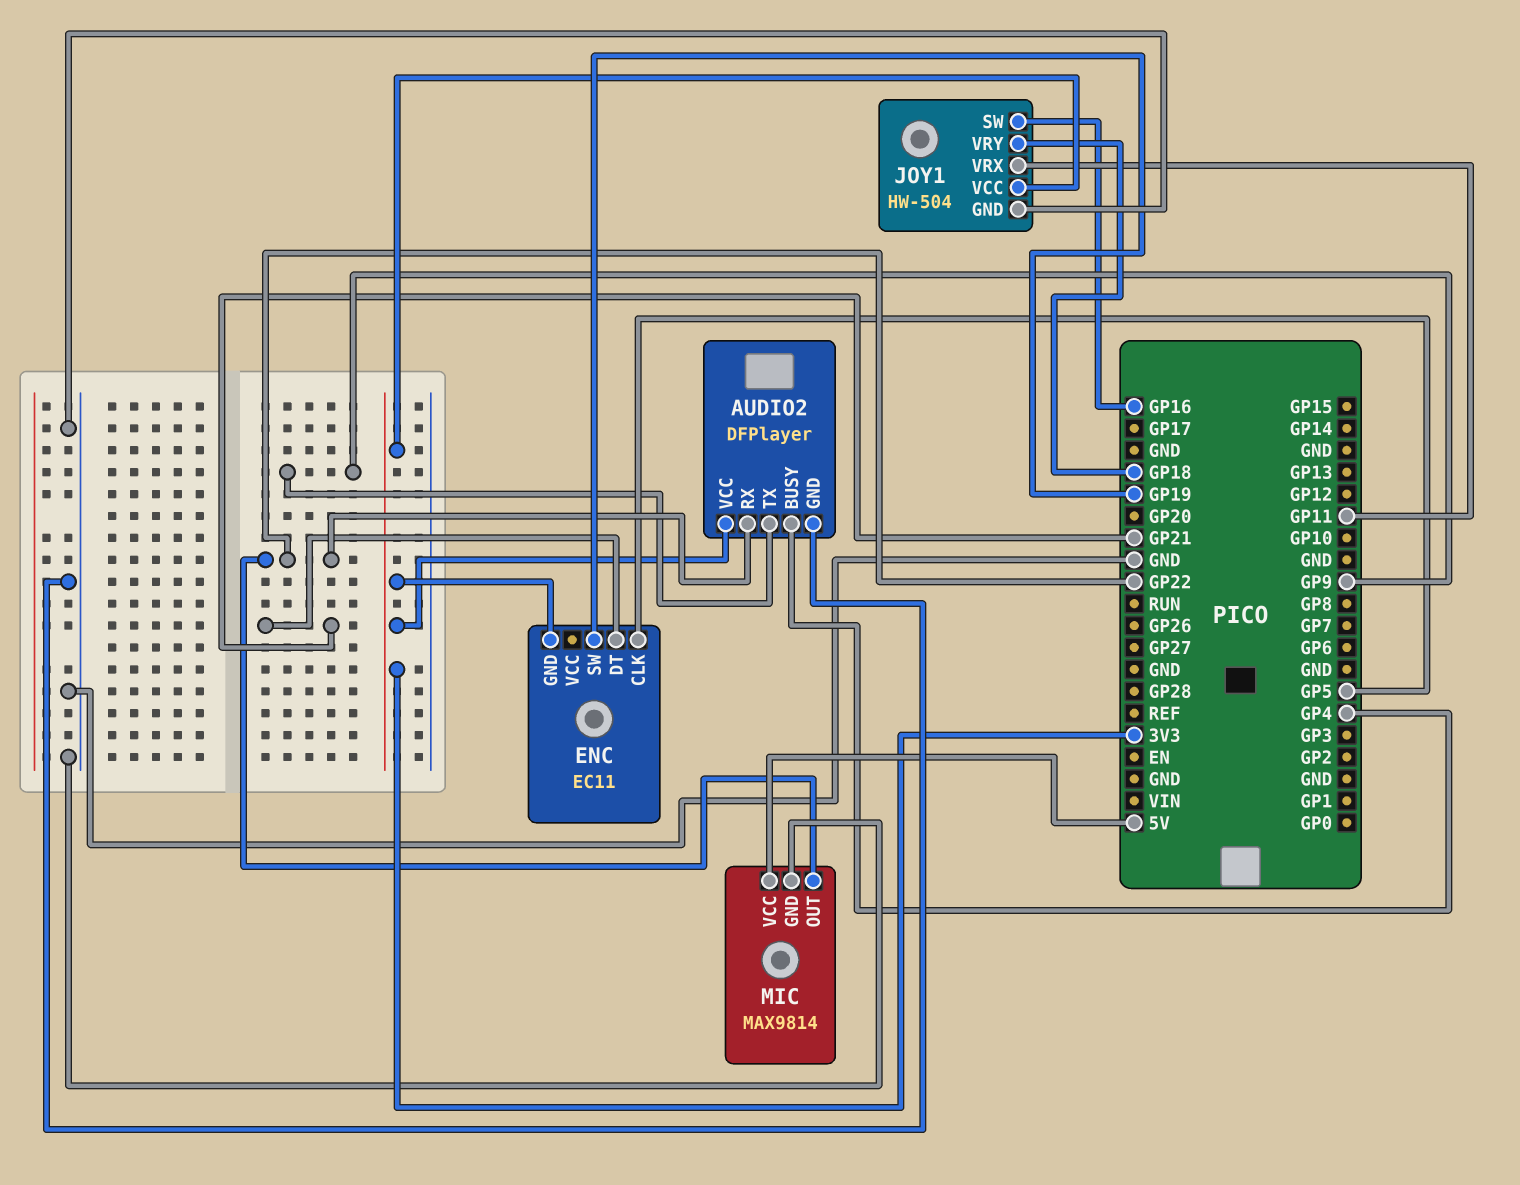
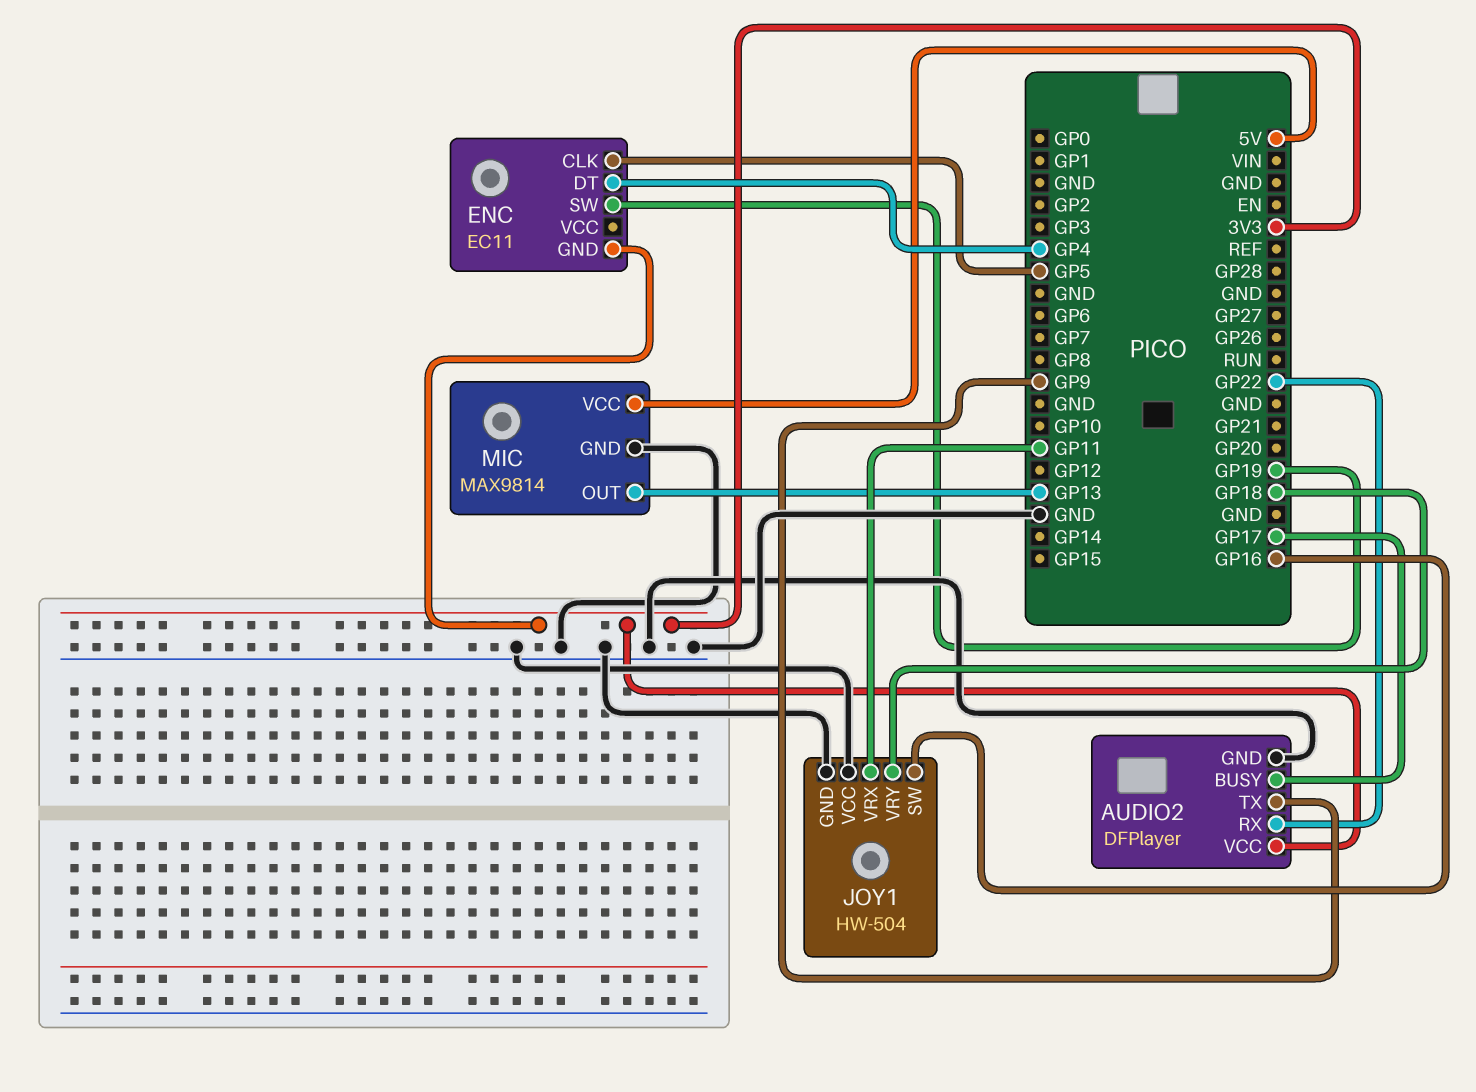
AUDIO2 pin BUSY: GP4 -> GP17
ENC pin DT: GP21 -> GP4
JOY1 pin VCC: 3V3 -> GND
MIC pin OUT: GP22 -> GP13

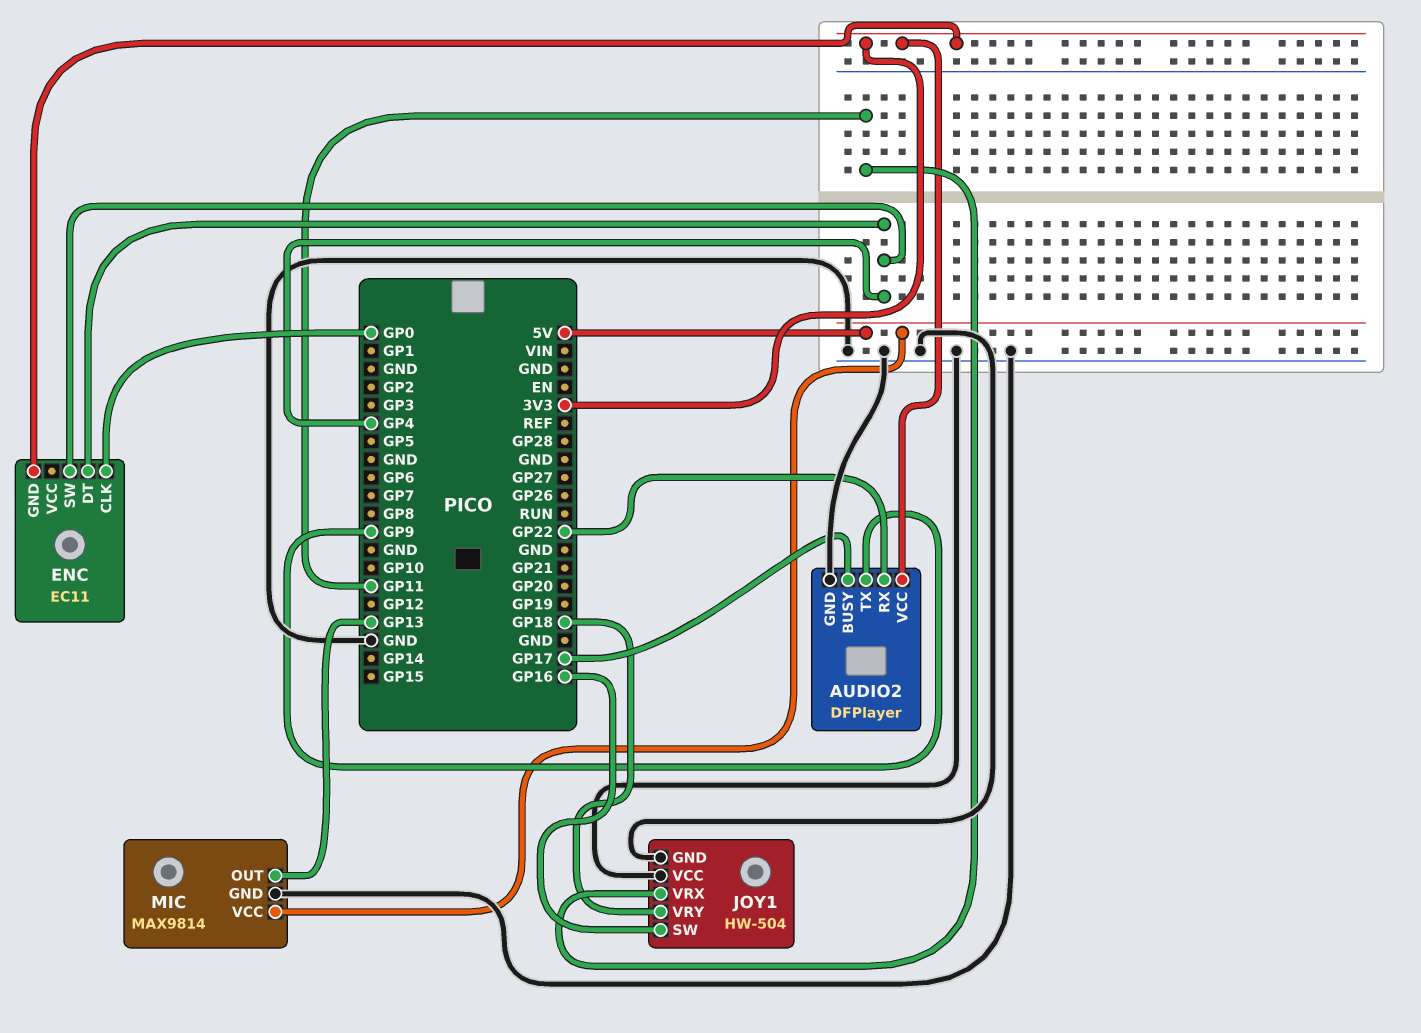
ENC pin CLK: GP5 -> GP0
ENC pin SW: GP19 -> GP4

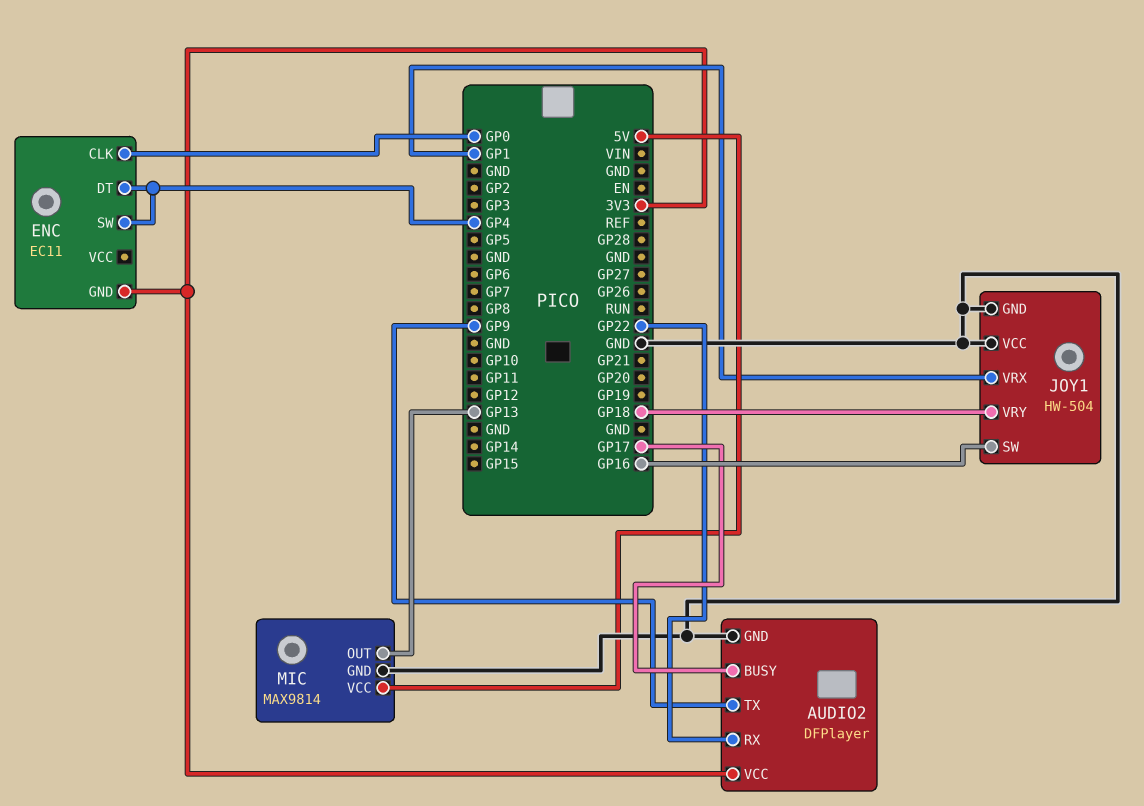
JOY1 pin VRX: GP11 -> GP1

